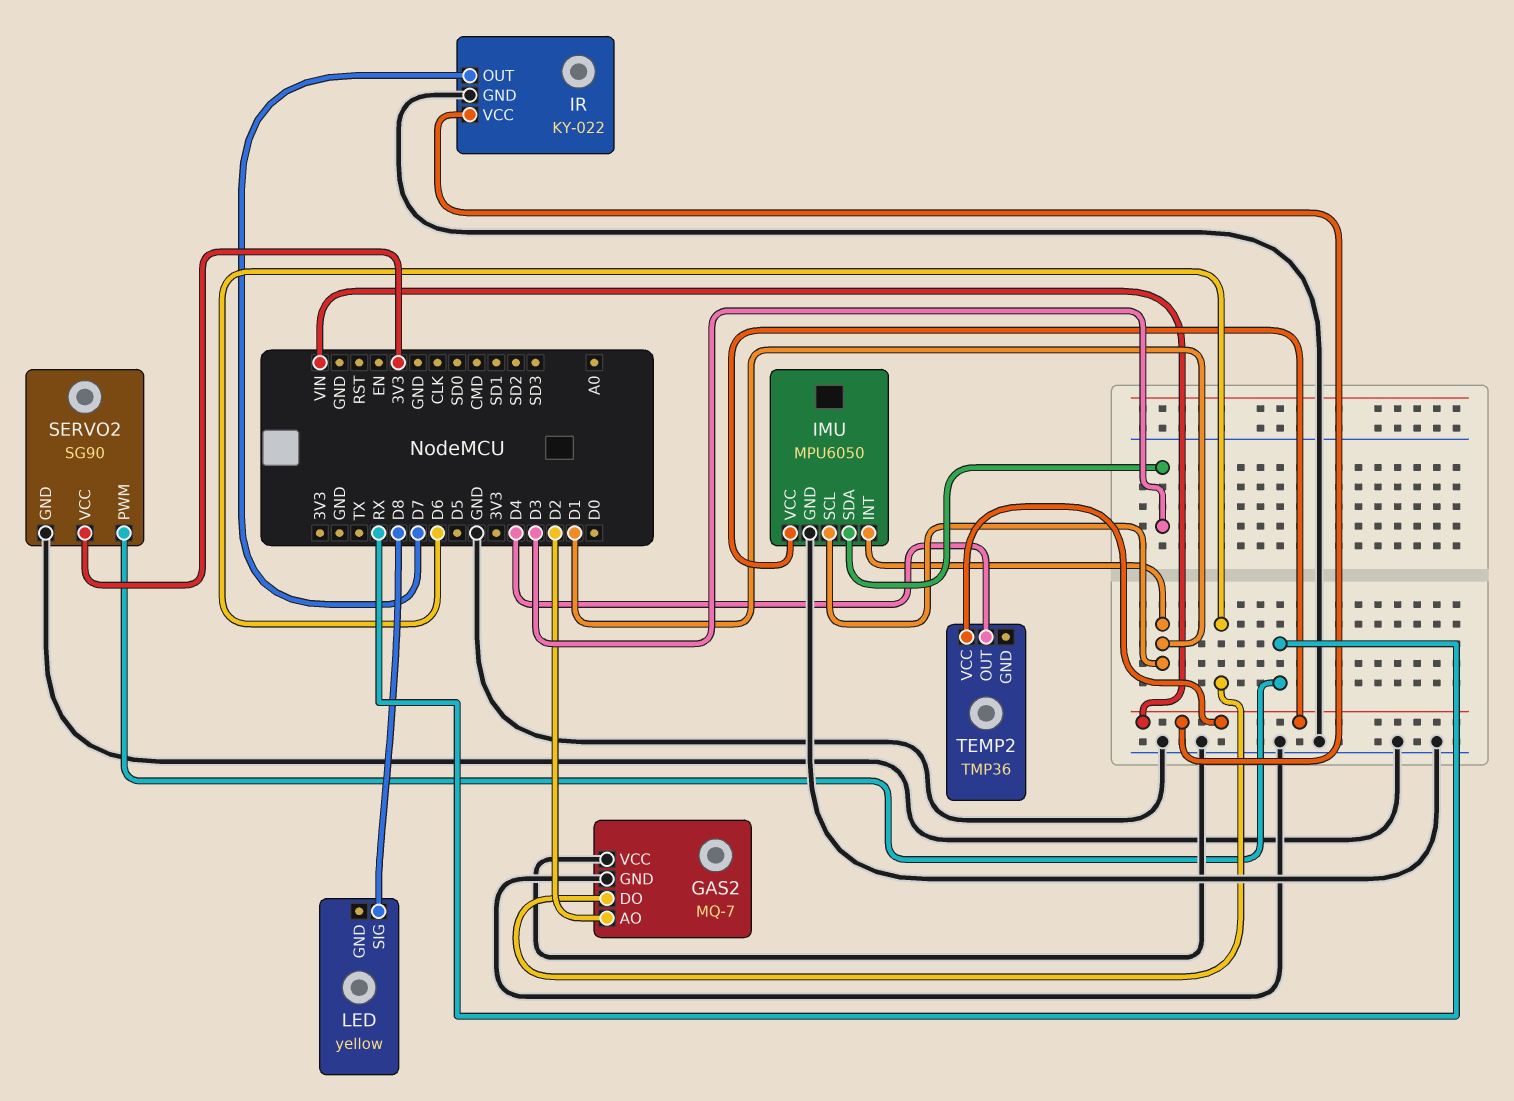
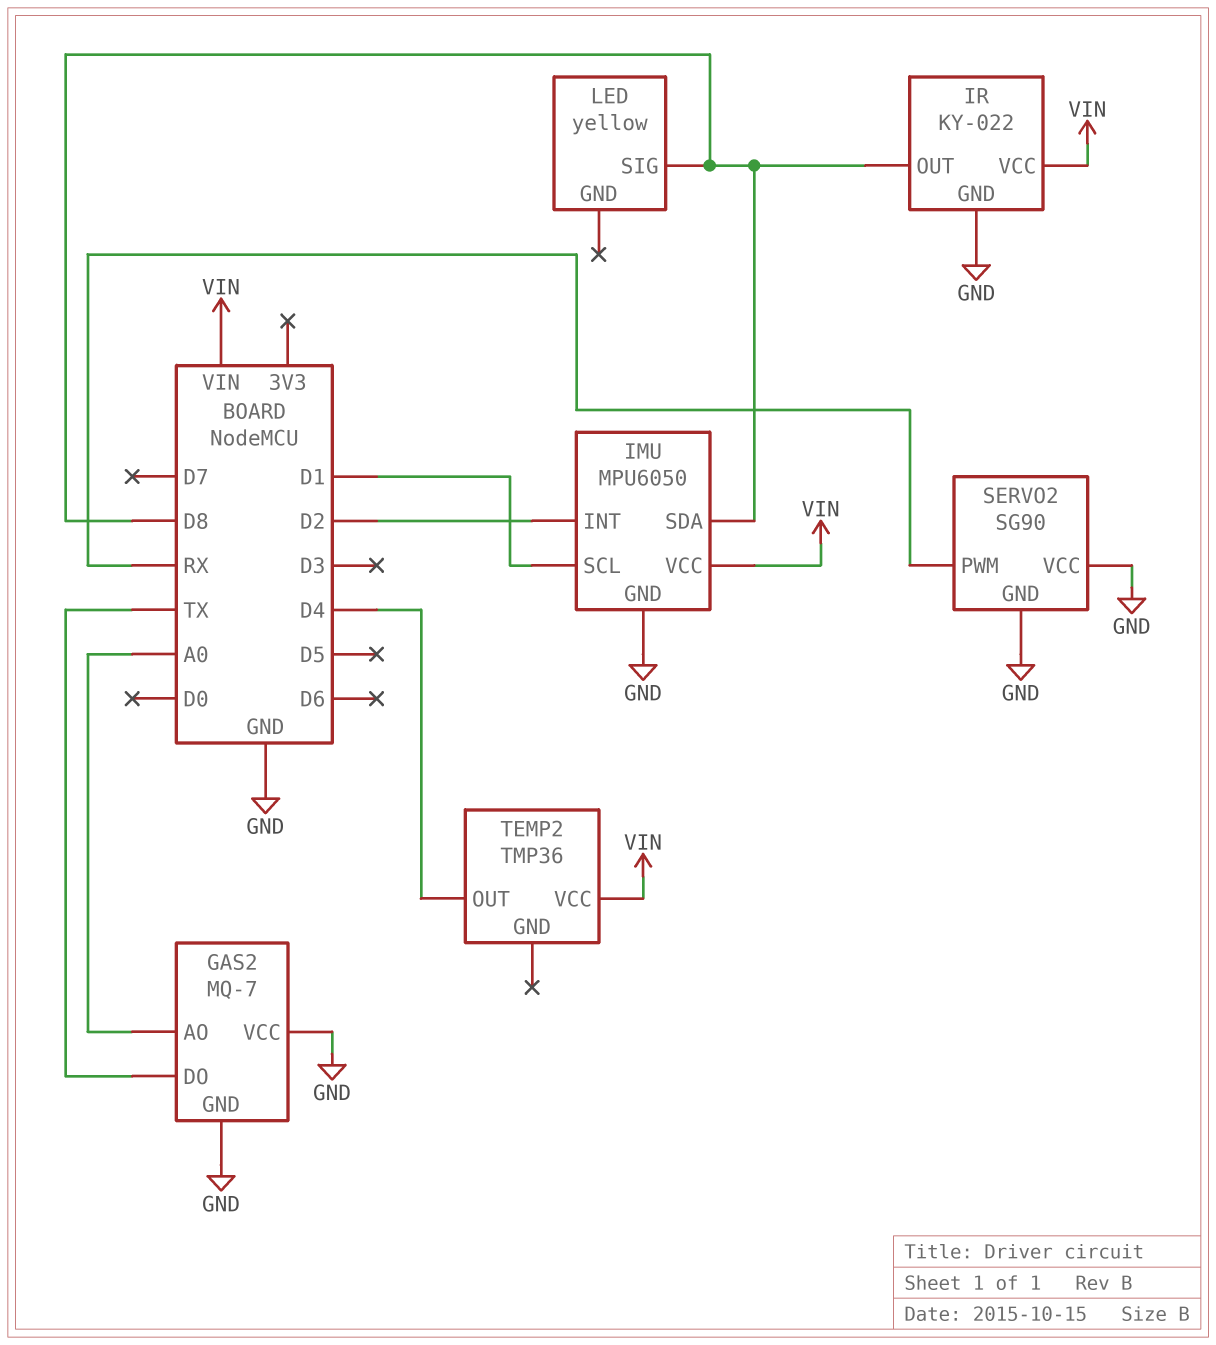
GAS2 pin AO: D2 -> A0
GAS2 pin DO: D6 -> TX
IMU pin INT: D1 -> D2
IMU pin SDA: D3 -> D8
IR pin OUT: D7 -> D8
SERVO2 pin VCC: 3V3 -> GND

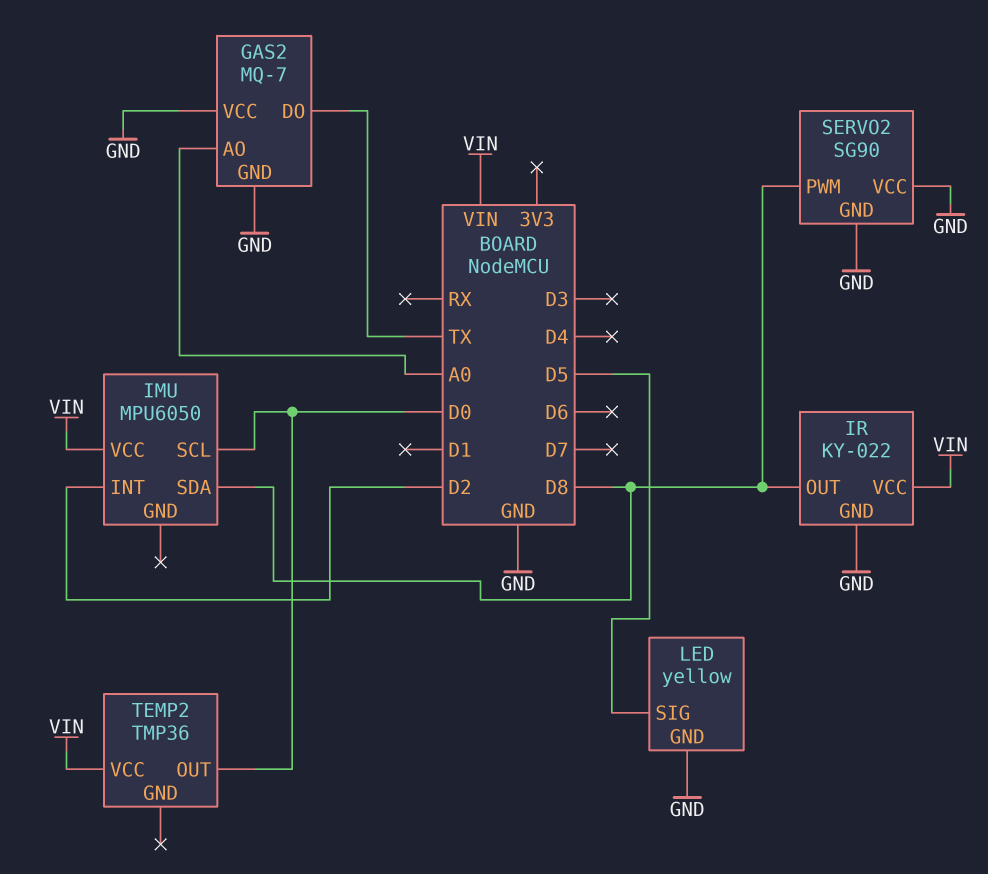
IMU pin GND: GND -> none
IMU pin SCL: D1 -> D0
LED pin GND: none -> GND
LED pin SIG: D8 -> D5
SERVO2 pin PWM: RX -> D8
TEMP2 pin OUT: D4 -> D0

